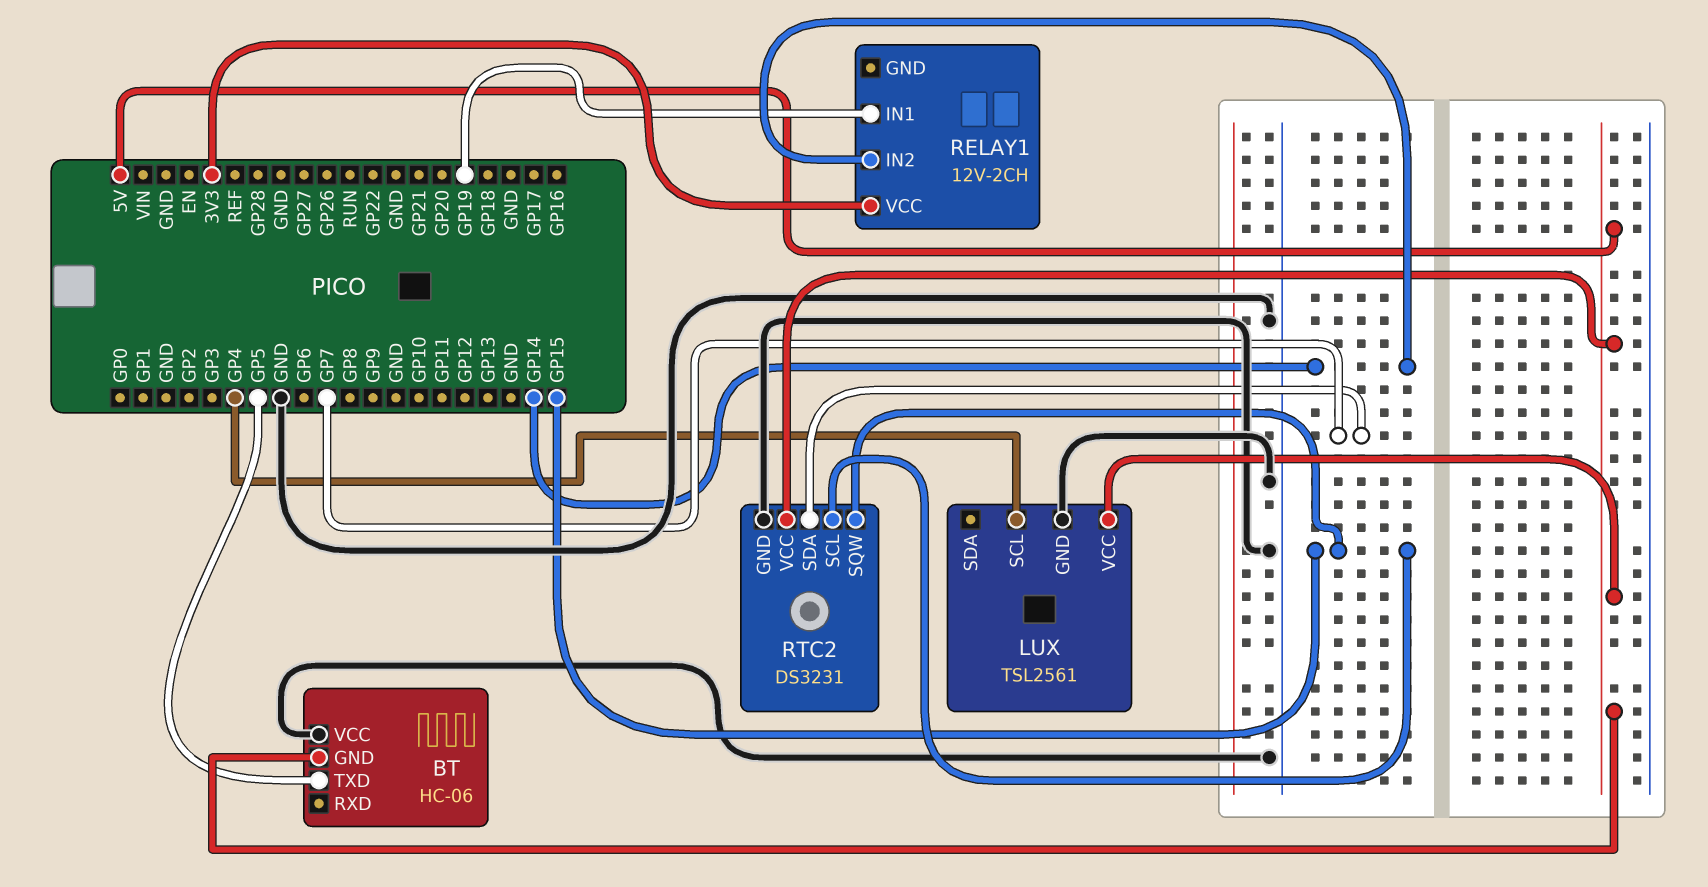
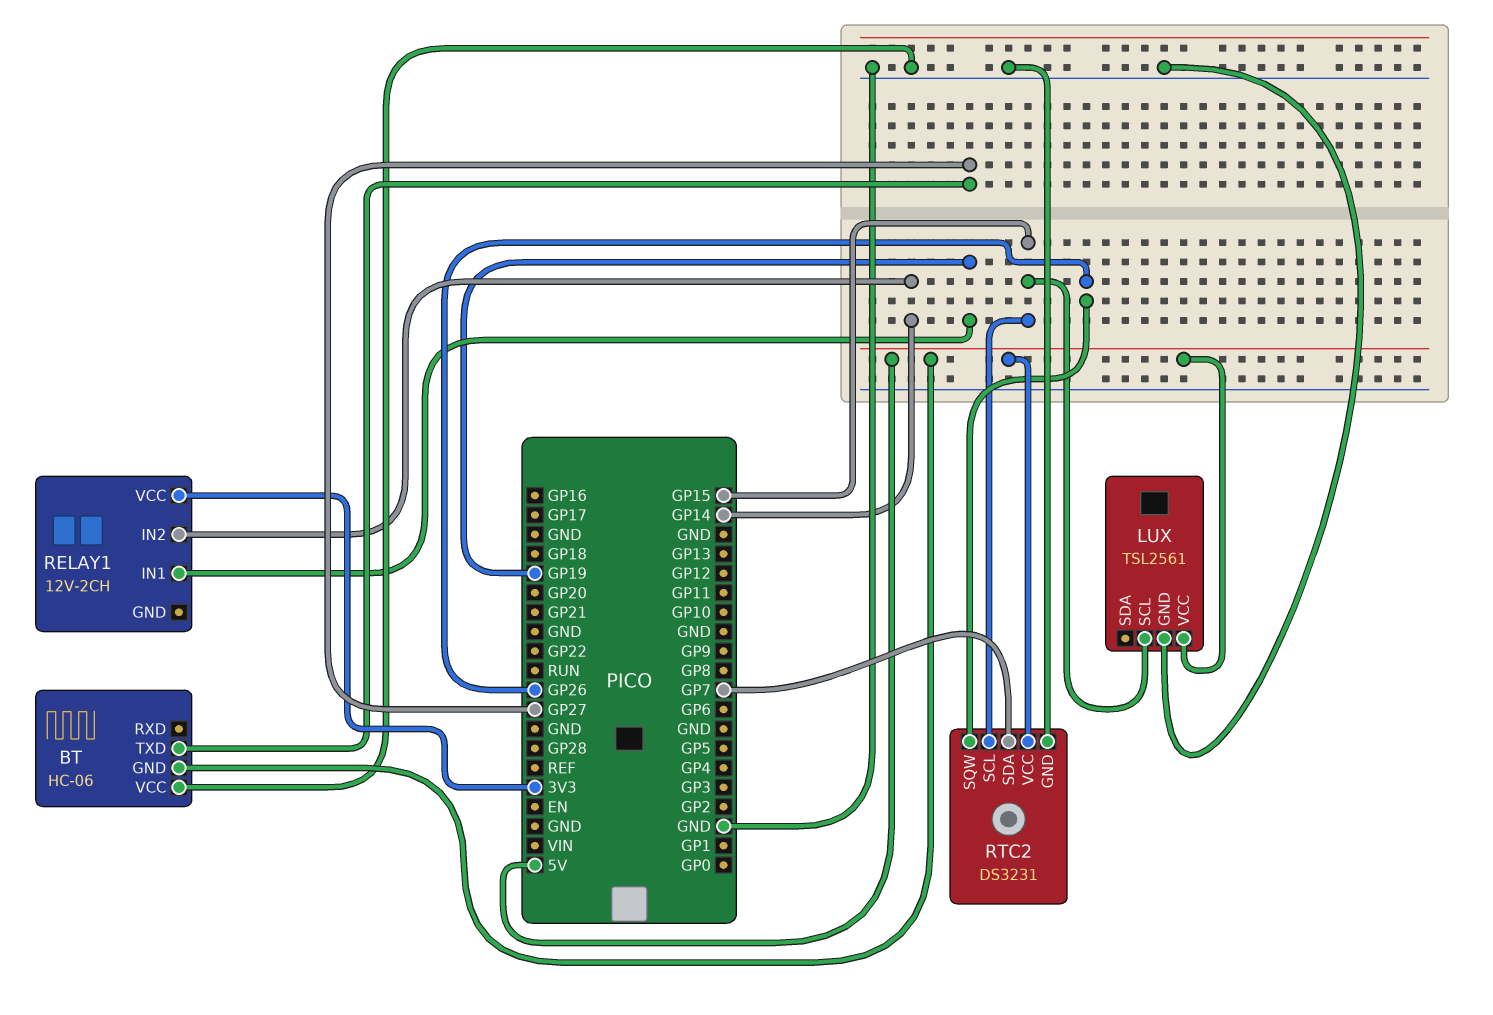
BT pin TXD: GP5 -> GP27
LUX pin SCL: GP4 -> GP15
RTC2 pin SQW: GP15 -> GP26

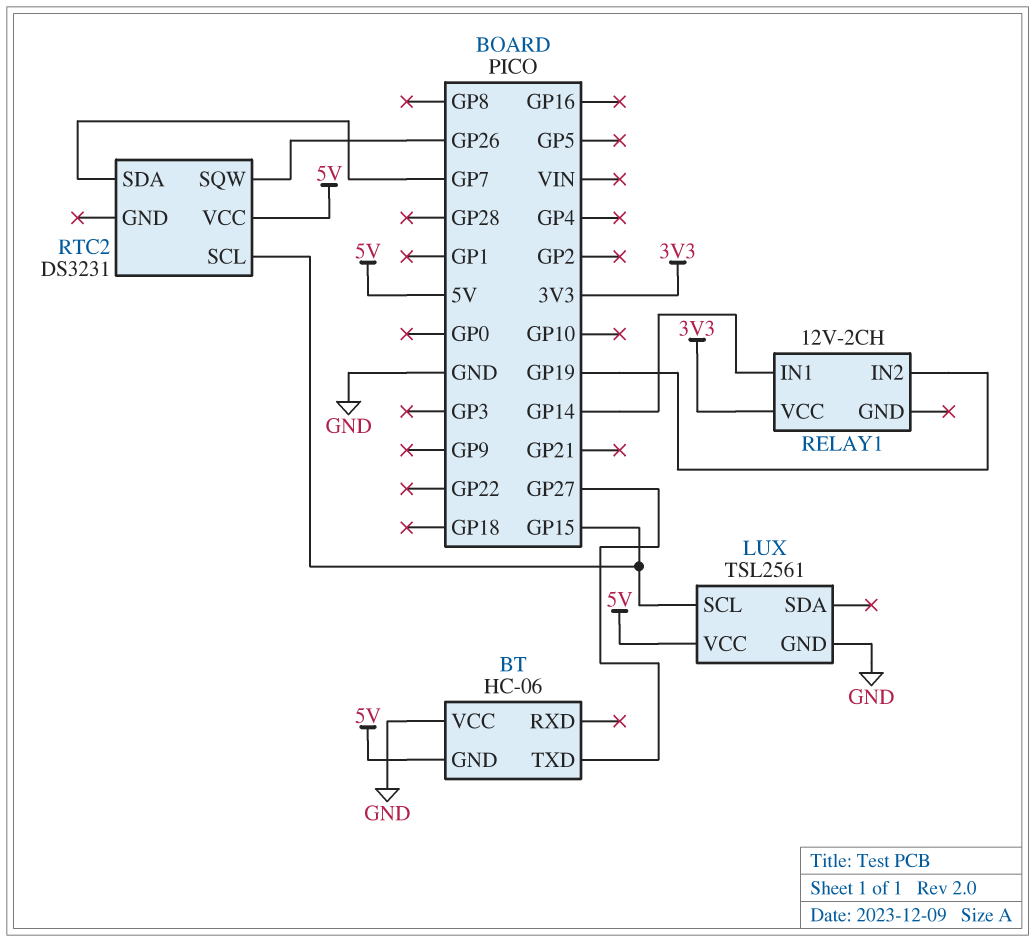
RELAY1 pin IN1: GP19 -> GP14
RELAY1 pin IN2: GP14 -> GP19
RTC2 pin GND: GND -> none

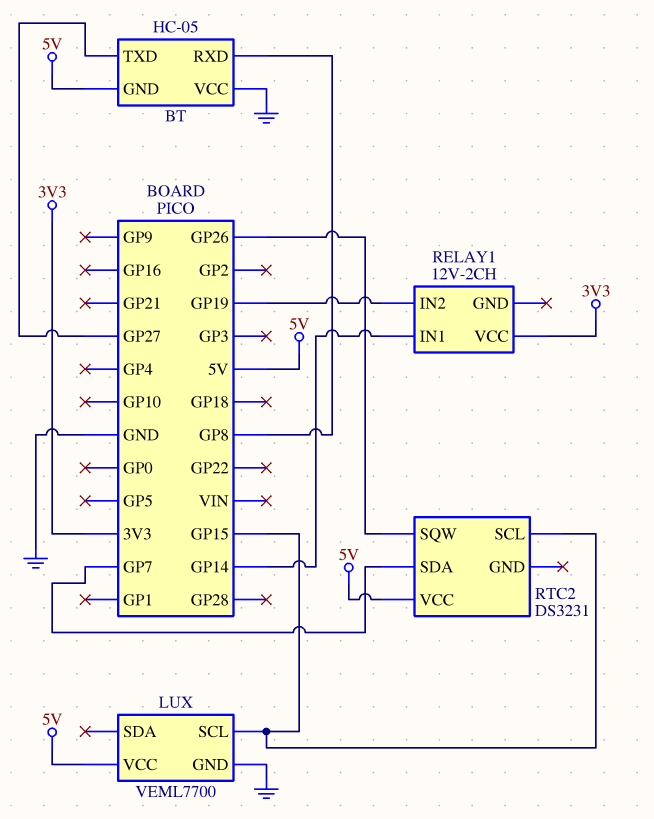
BT: HC-06 -> HC-05
BT pin RXD: none -> GP8
LUX: TSL2561 -> VEML7700

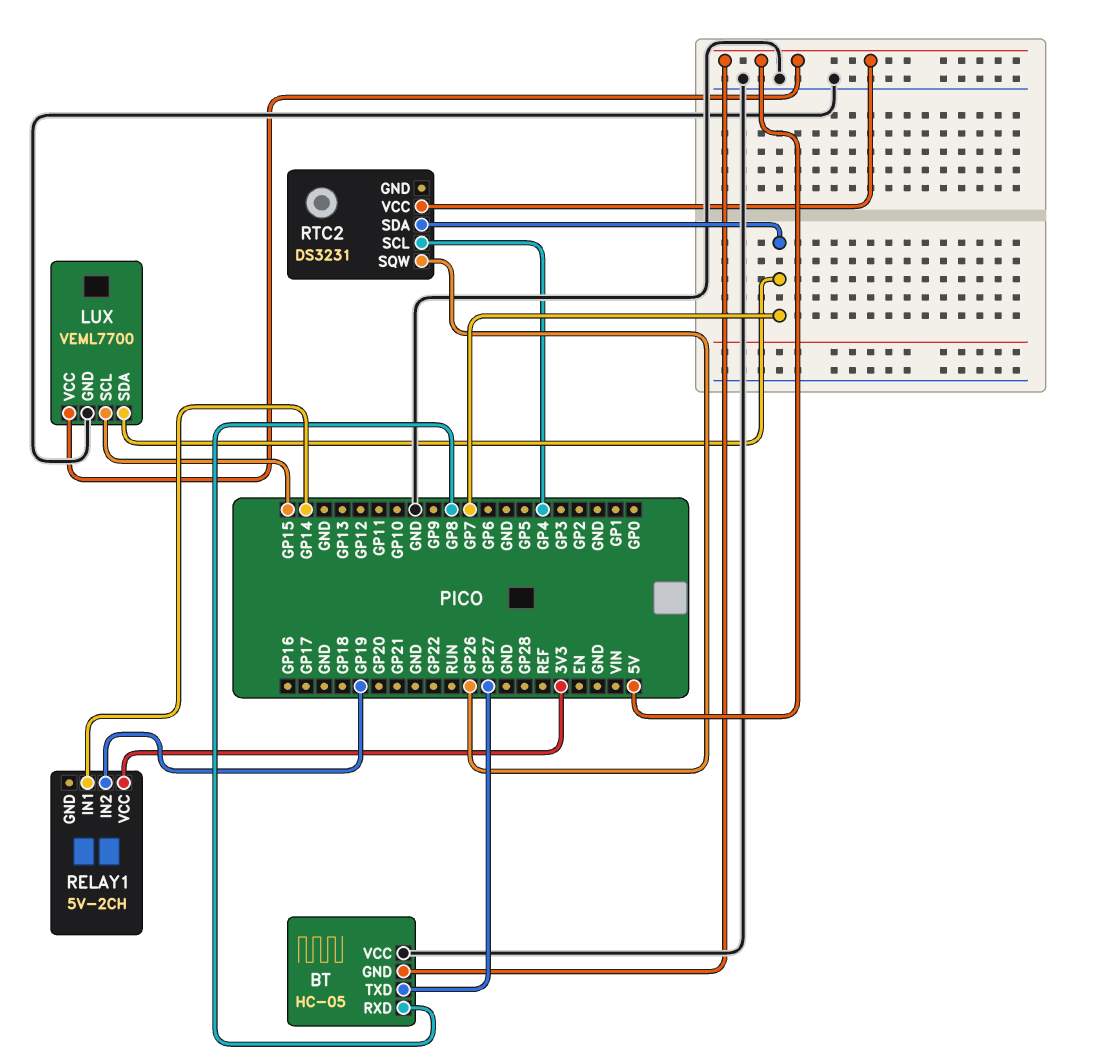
LUX pin SDA: none -> GP7
RELAY1: 12V-2CH -> 5V-2CH
RTC2 pin SCL: GP15 -> GP4

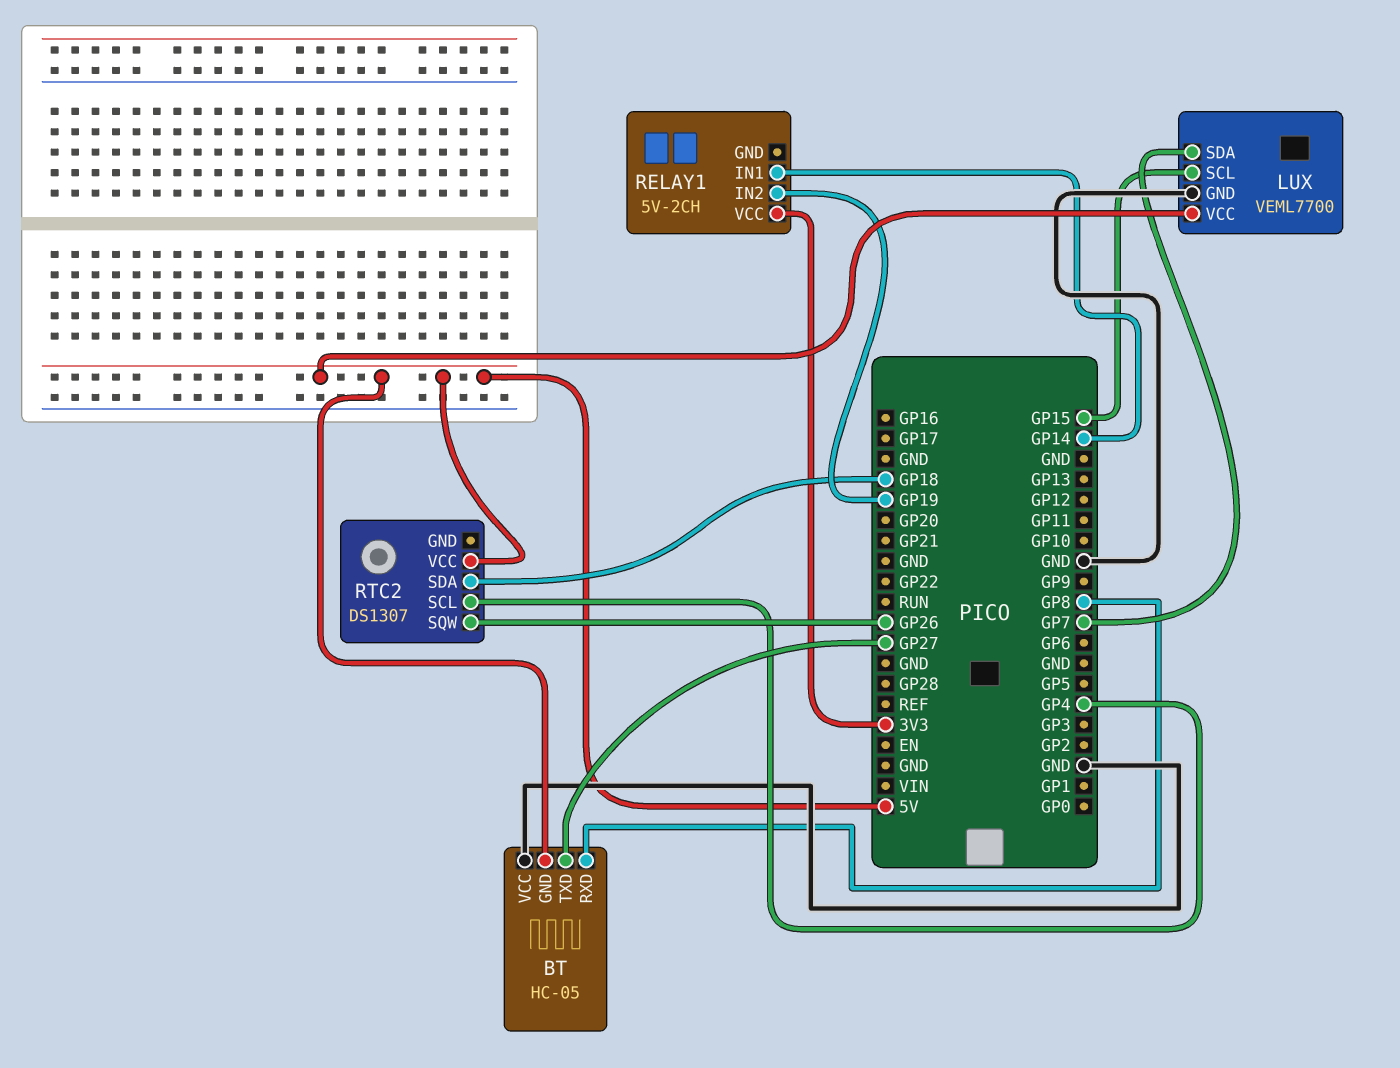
RTC2: DS3231 -> DS1307
RTC2 pin SDA: GP7 -> GP18

